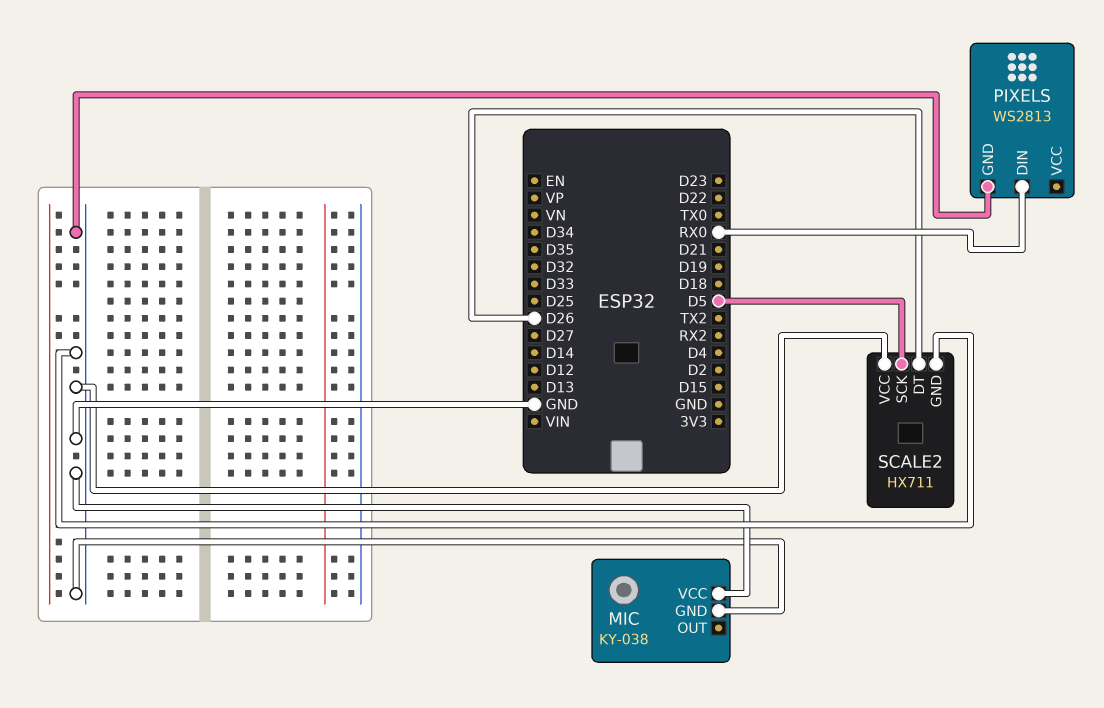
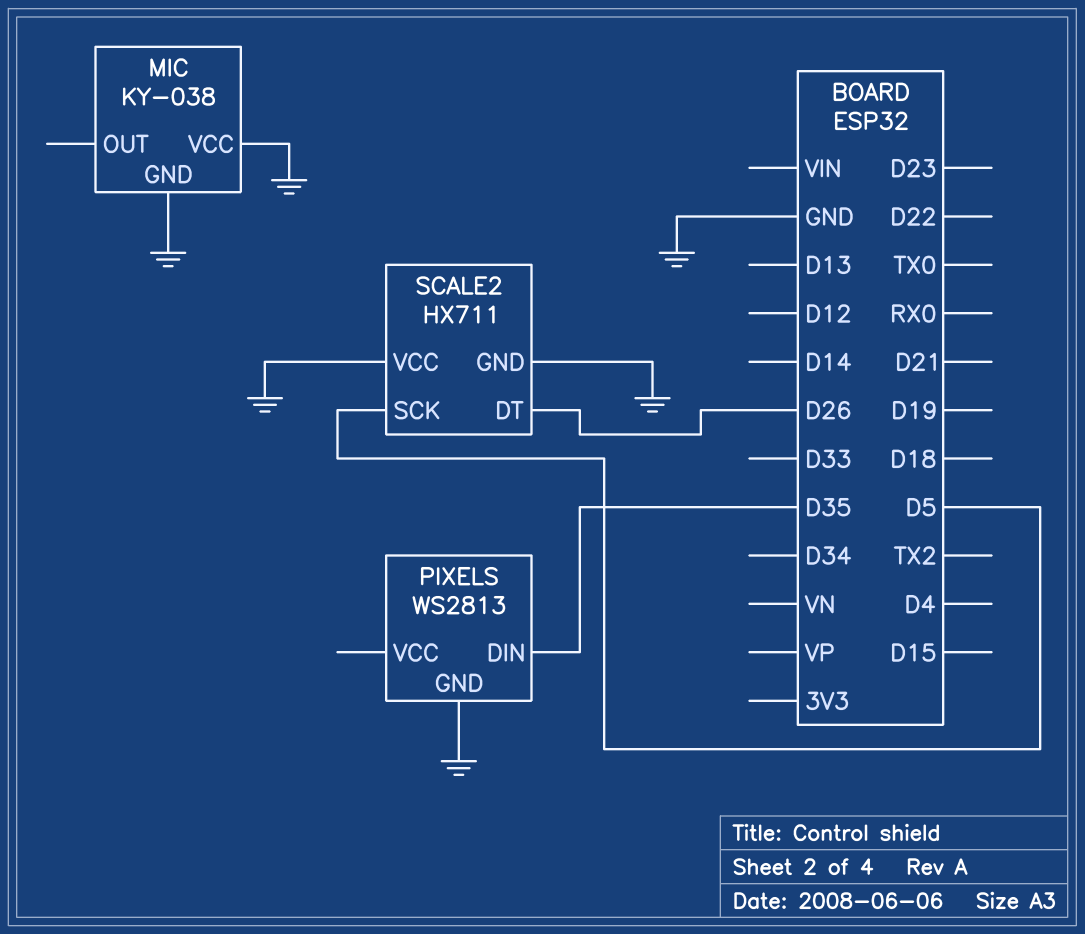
PIXELS pin DIN: RX0 -> D35

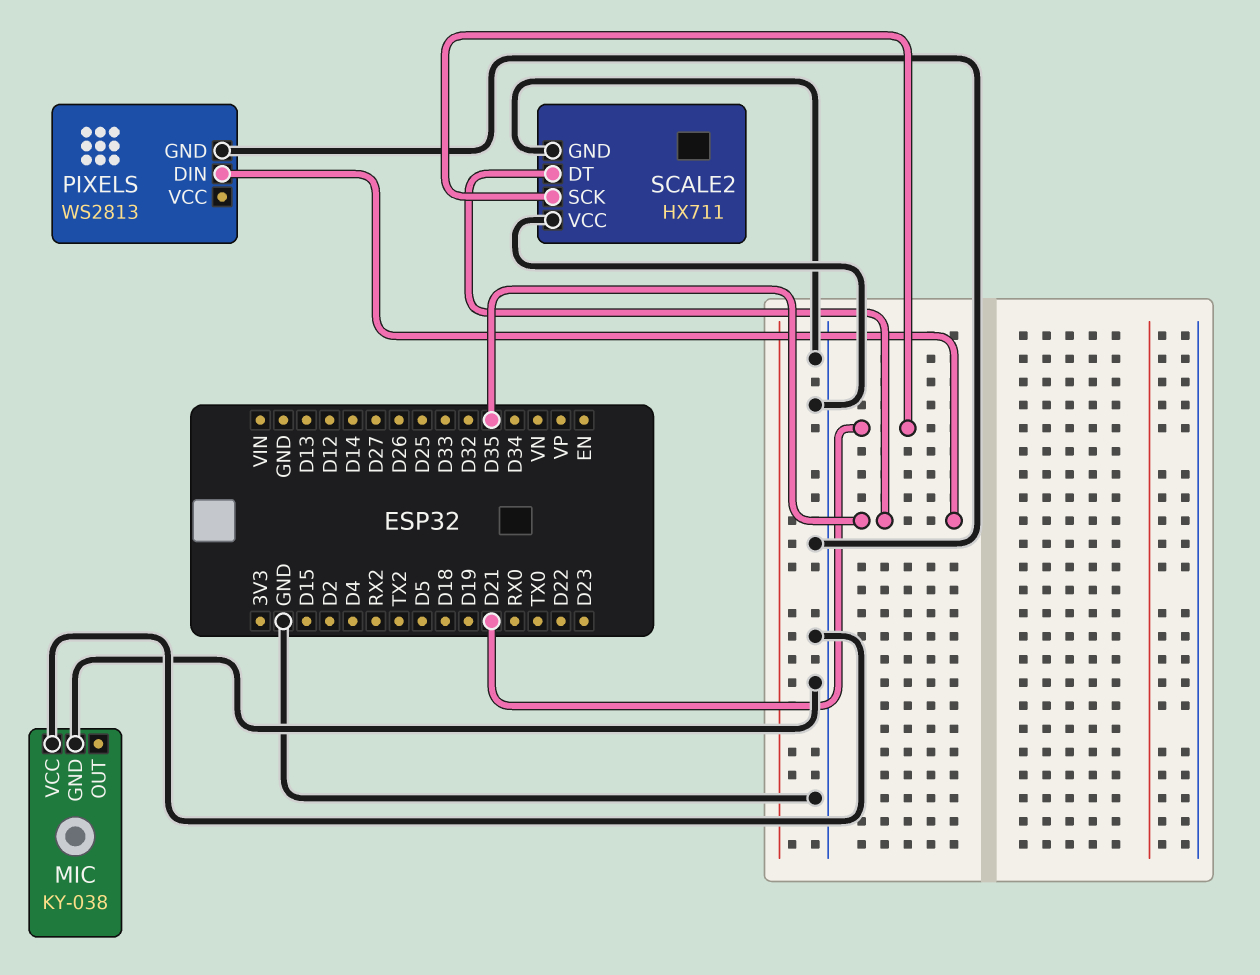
SCALE2 pin DT: D26 -> D35
SCALE2 pin SCK: D5 -> D21

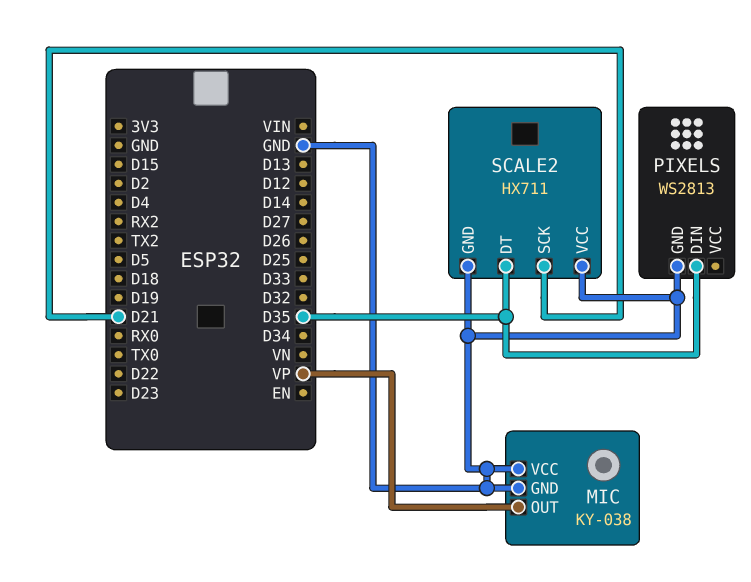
MIC pin OUT: none -> VP

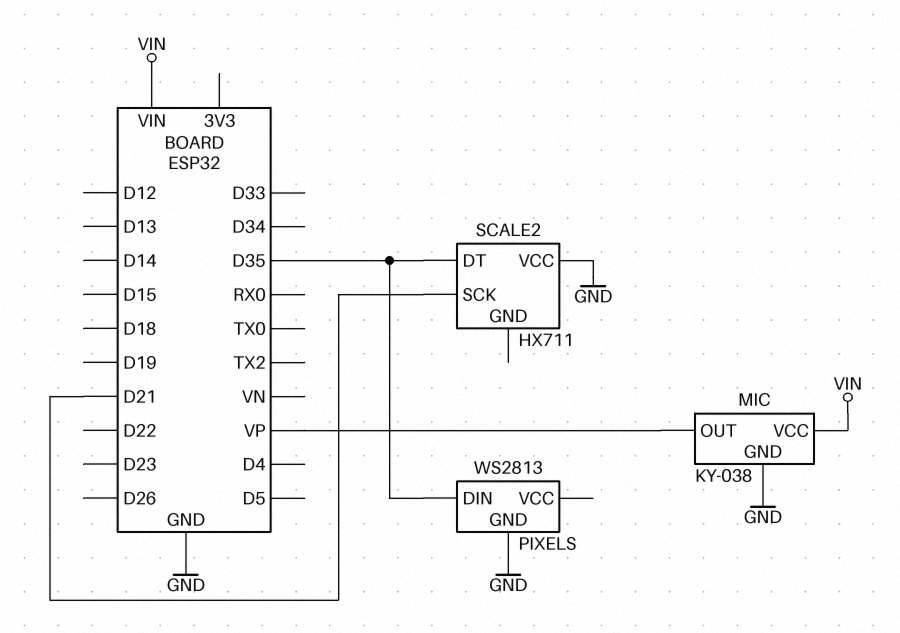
MIC pin VCC: GND -> VIN
SCALE2 pin GND: GND -> none

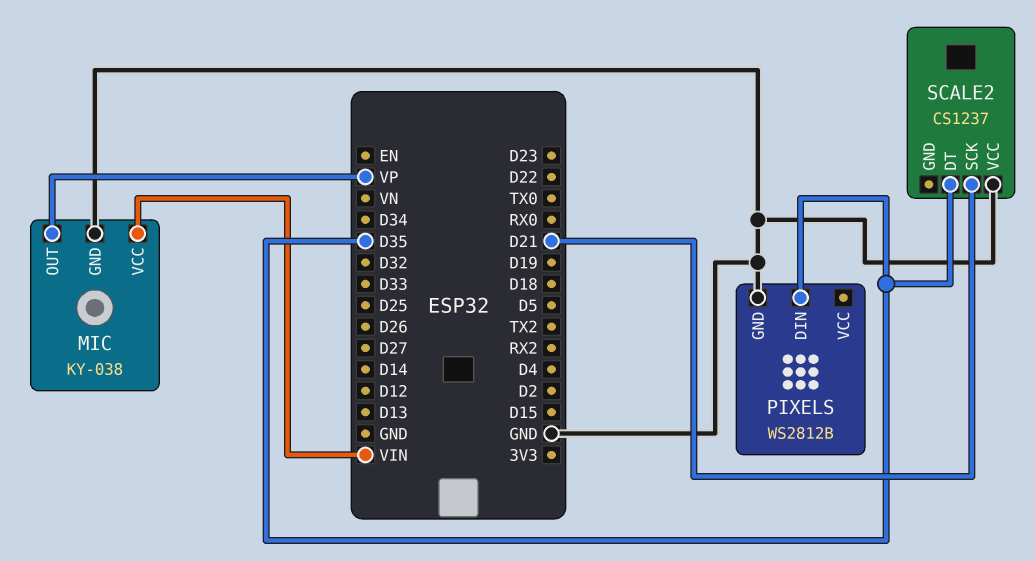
PIXELS: WS2813 -> WS2812B
SCALE2: HX711 -> CS1237

